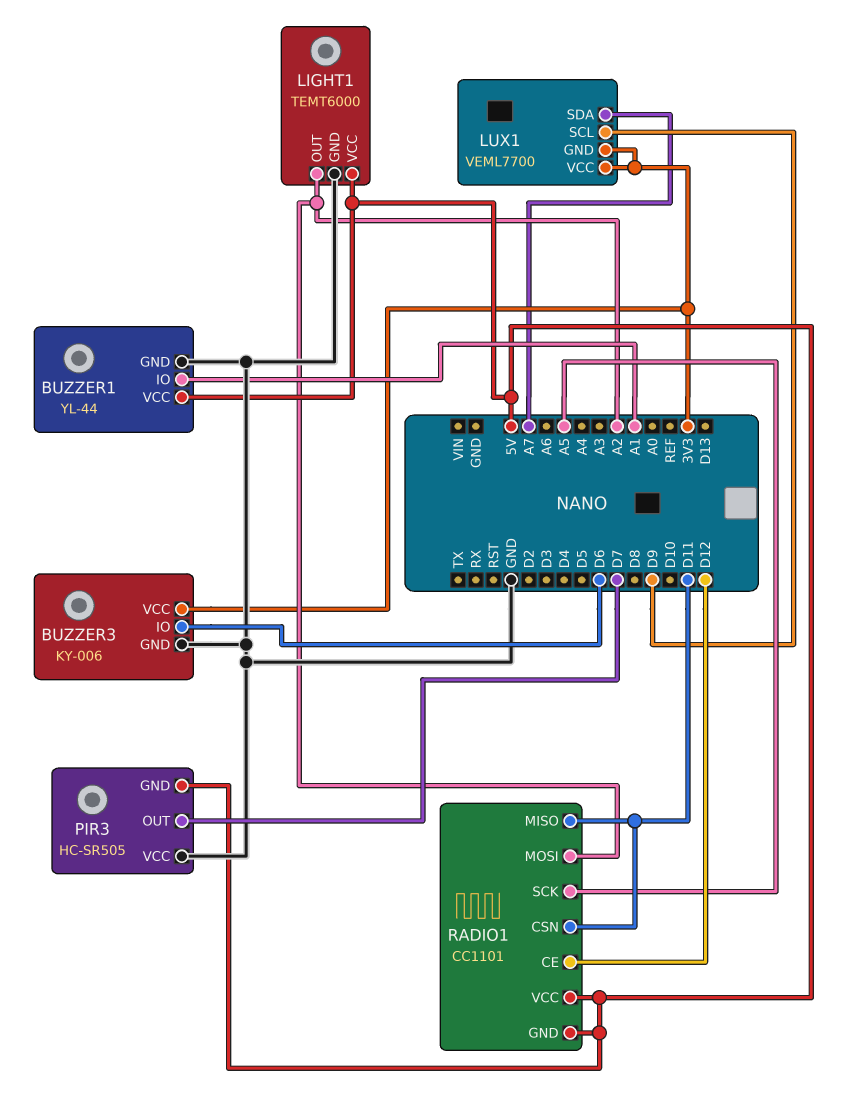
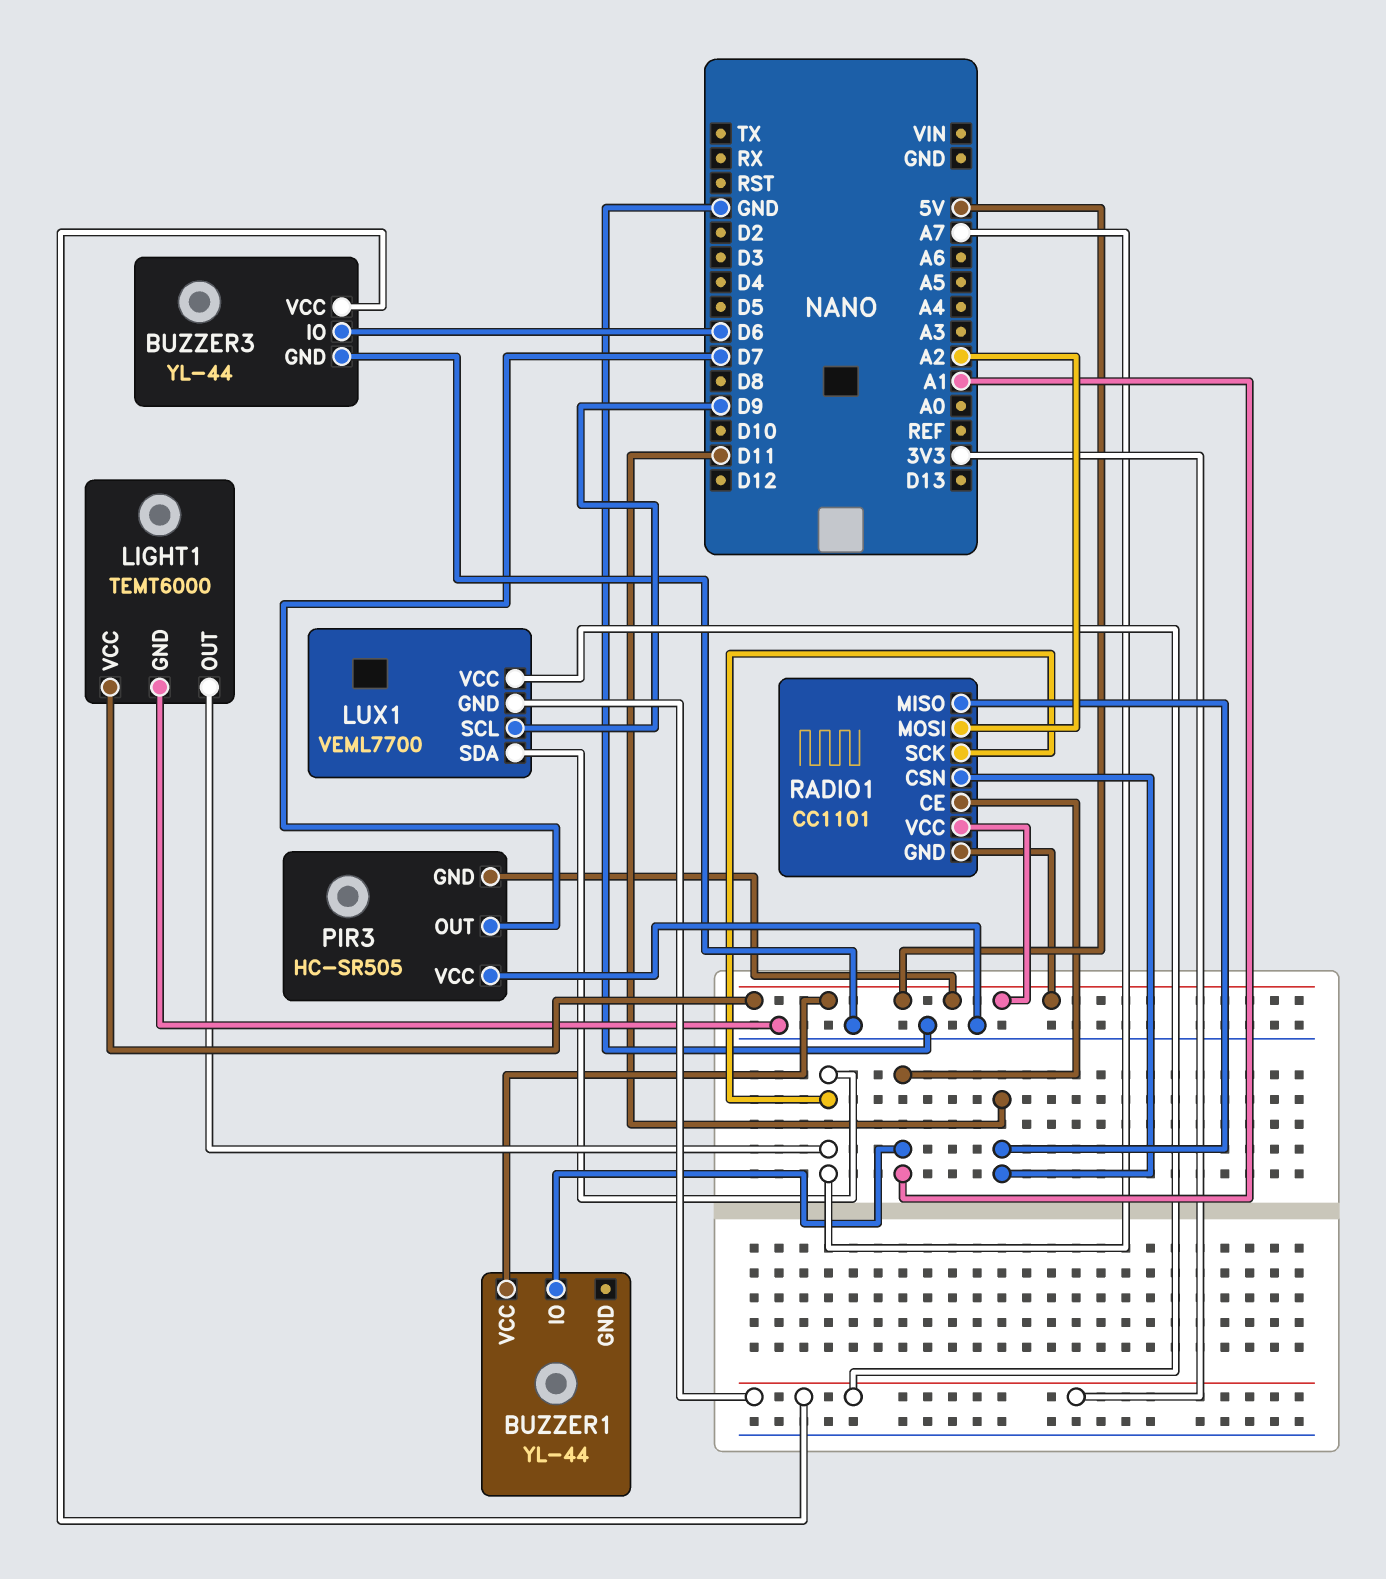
BUZZER1 pin GND: GND -> none
BUZZER3: KY-006 -> YL-44
LIGHT1 pin OUT: A2 -> A7
RADIO1 pin CE: D12 -> A1
RADIO1 pin SCK: A5 -> A7

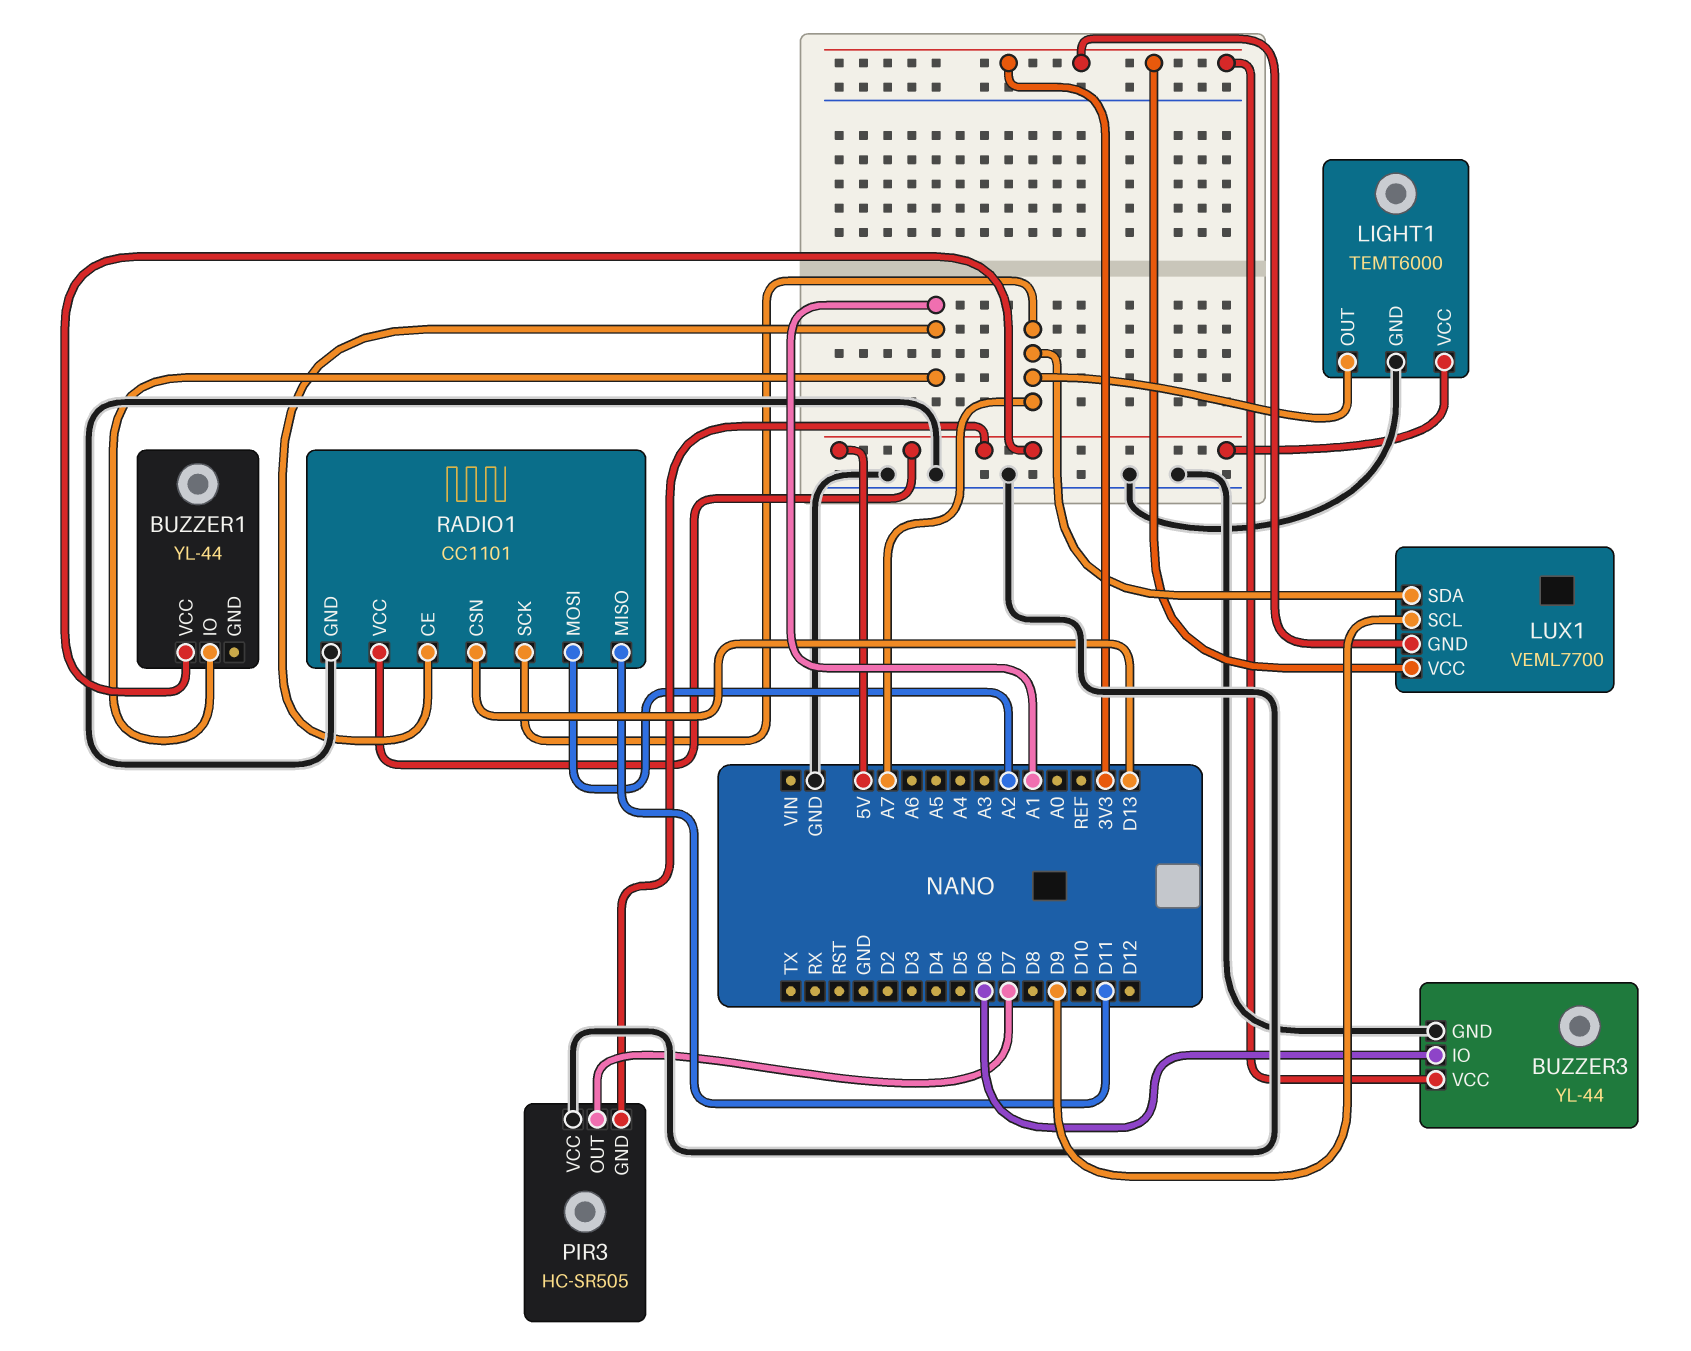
RADIO1 pin CSN: D11 -> D13
RADIO1 pin GND: 5V -> GND

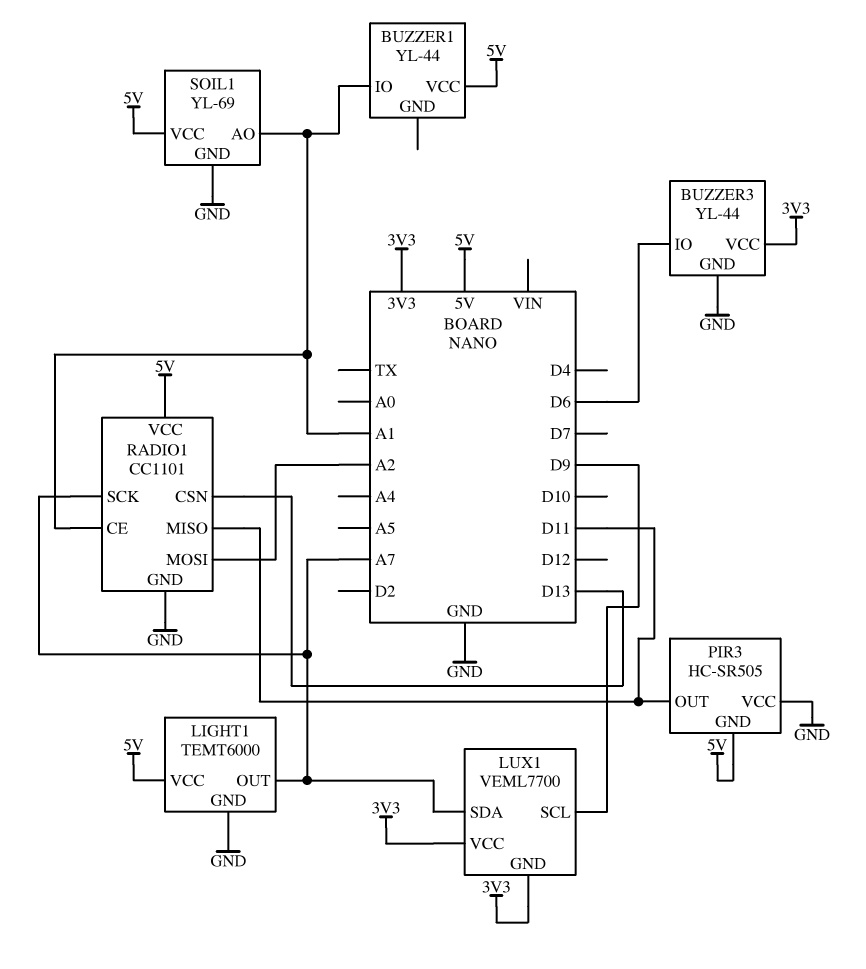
PIR3 pin OUT: D7 -> D11
SOIL1: none -> YL-69
SOIL1 pin AO: none -> A1
SOIL1 pin GND: none -> GND
SOIL1 pin VCC: none -> 5V

